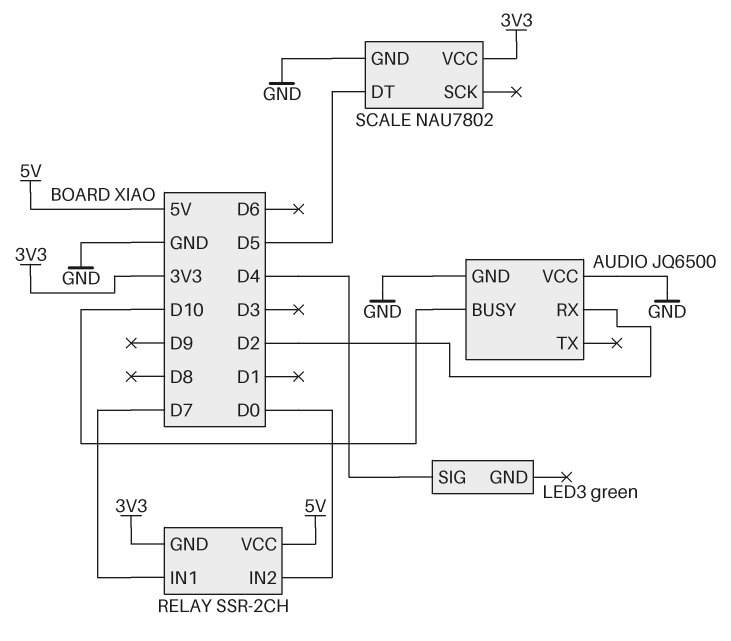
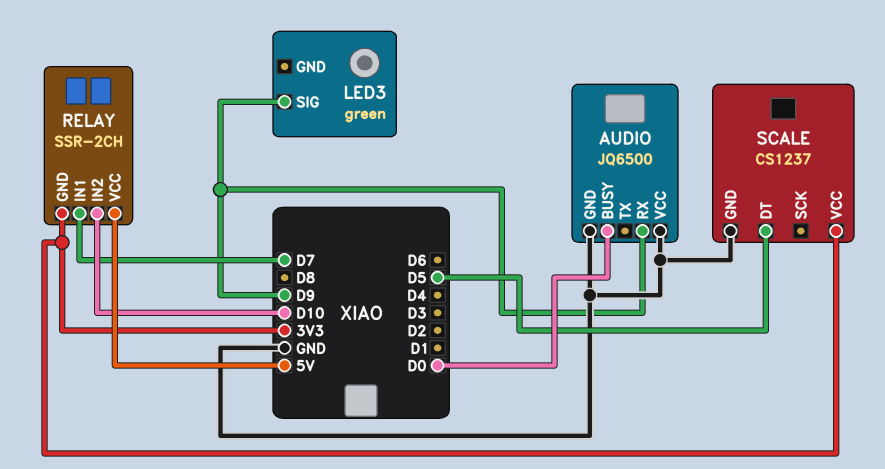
AUDIO pin BUSY: D10 -> D0
AUDIO pin RX: D2 -> D9
LED3 pin SIG: D4 -> D9
RELAY pin IN2: D0 -> D10
SCALE: NAU7802 -> CS1237

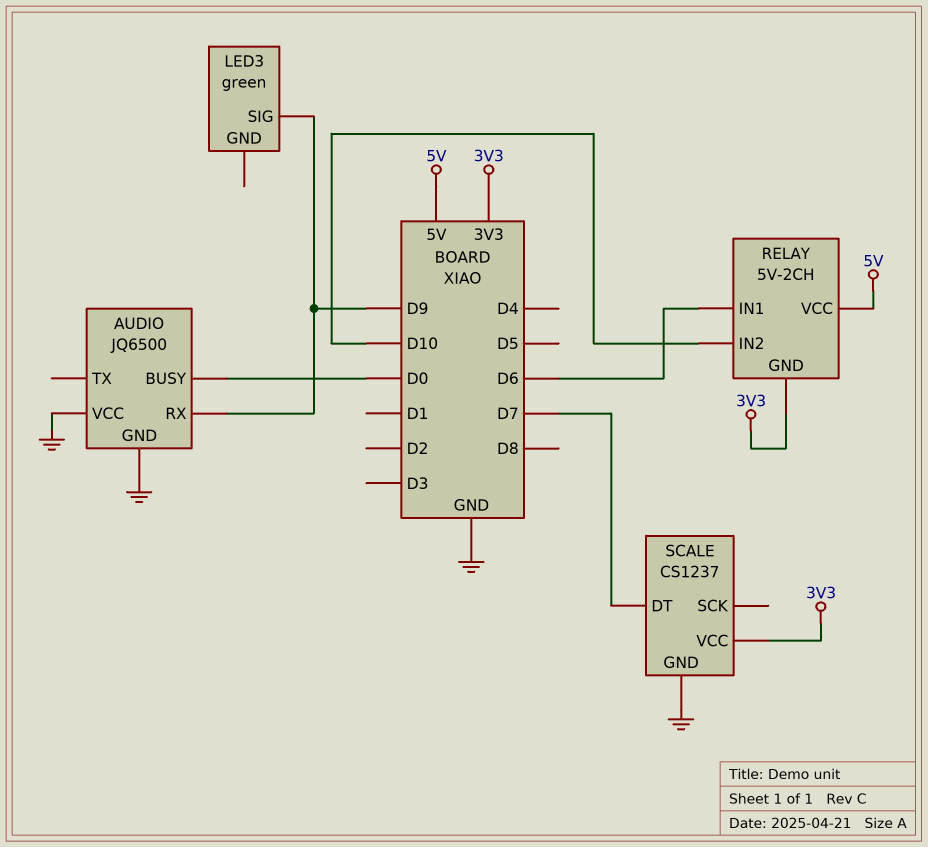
RELAY: SSR-2CH -> 5V-2CH
RELAY pin IN1: D7 -> D6
SCALE pin DT: D5 -> D7

